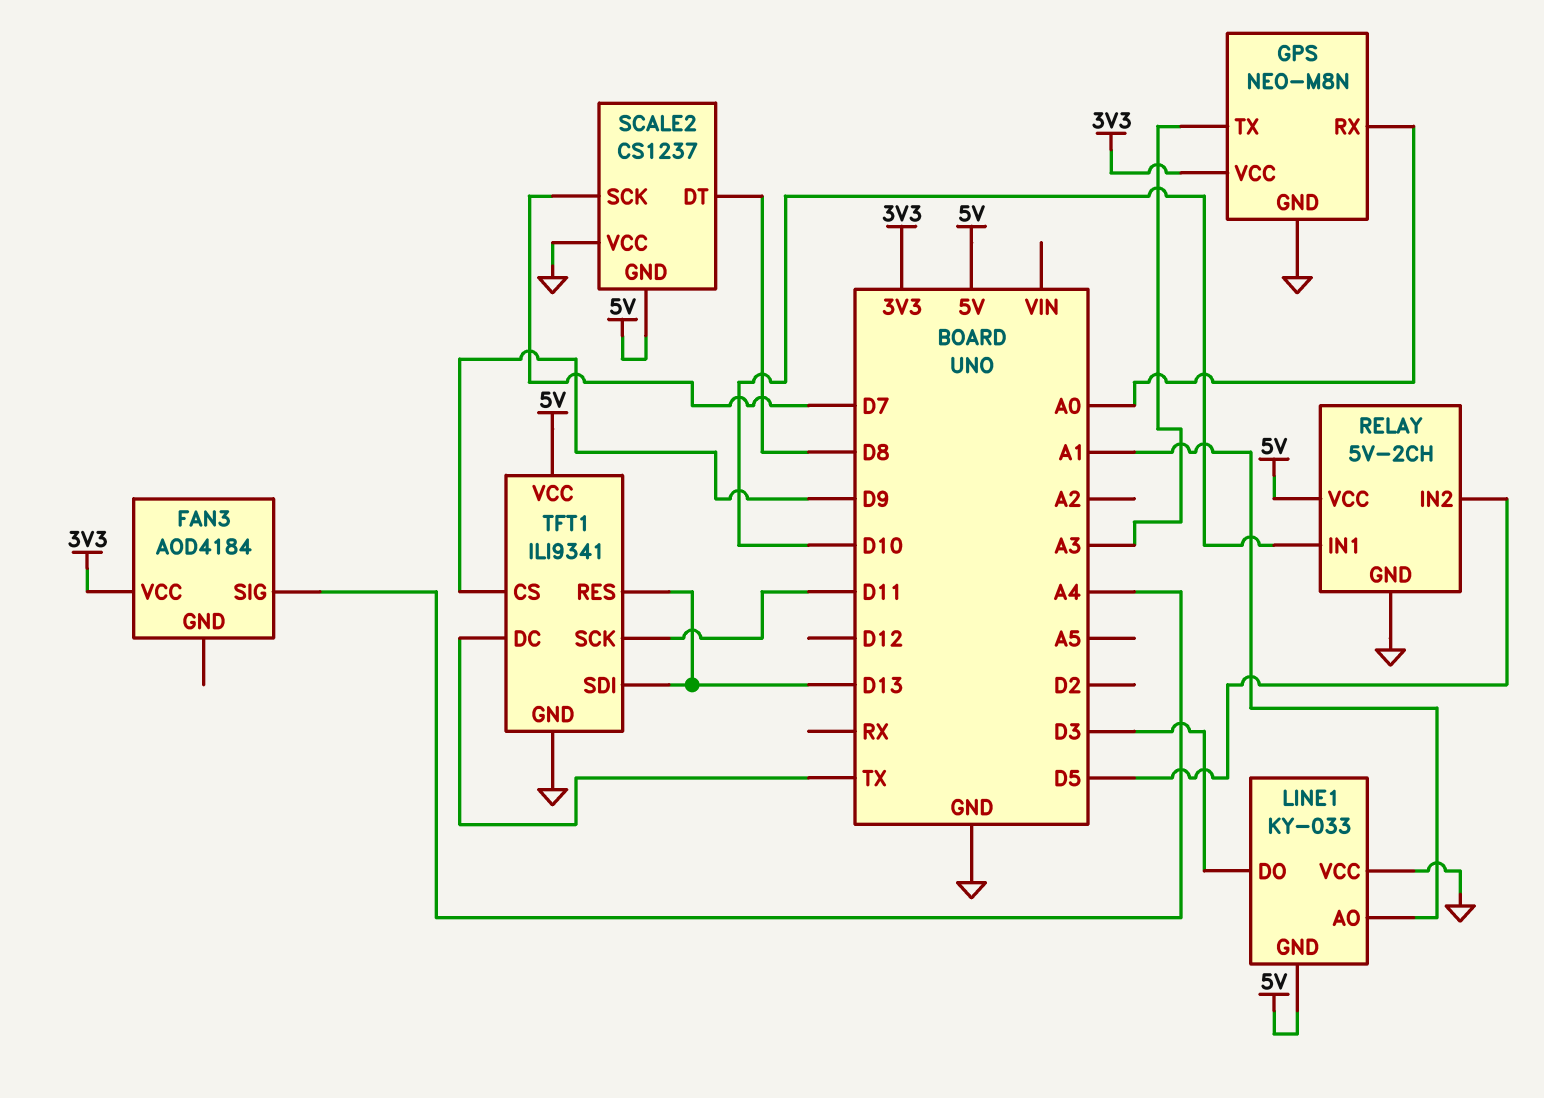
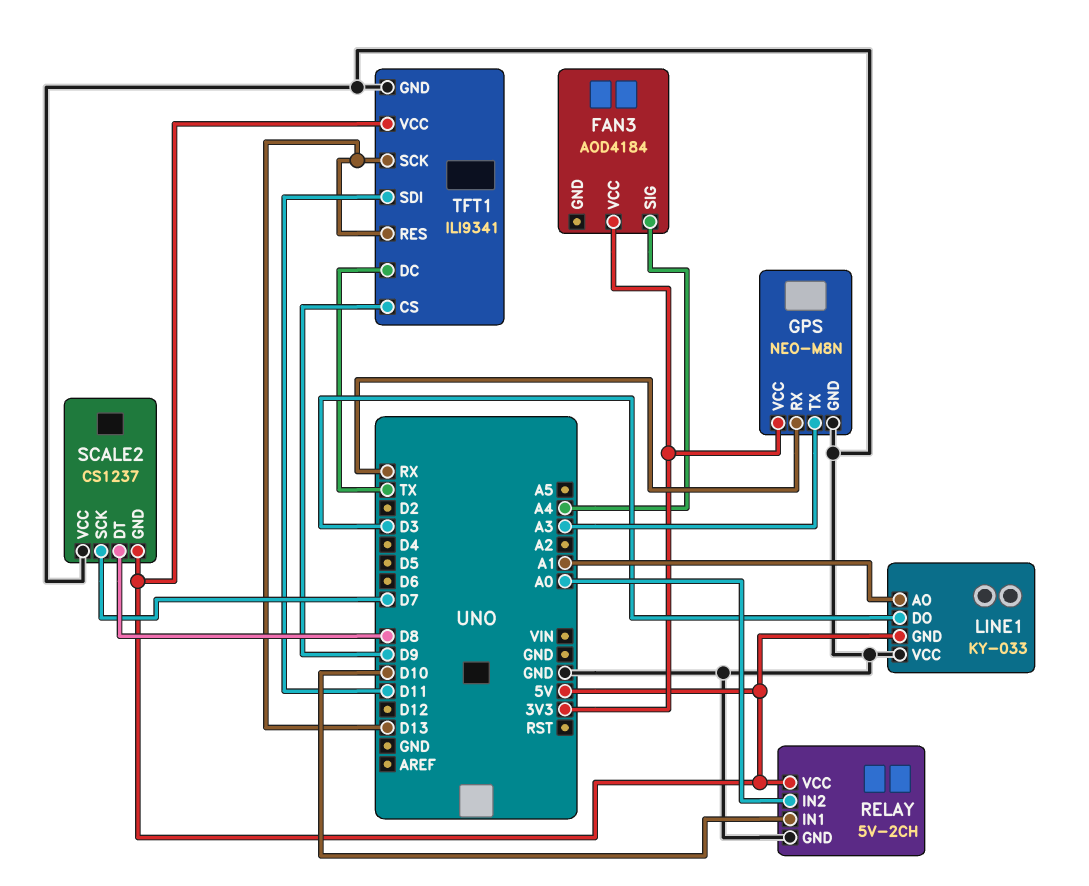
GPS pin RX: A0 -> RX
RELAY pin IN2: D5 -> A0
TFT1 pin SCK: D11 -> D13
TFT1 pin SDI: D13 -> D11

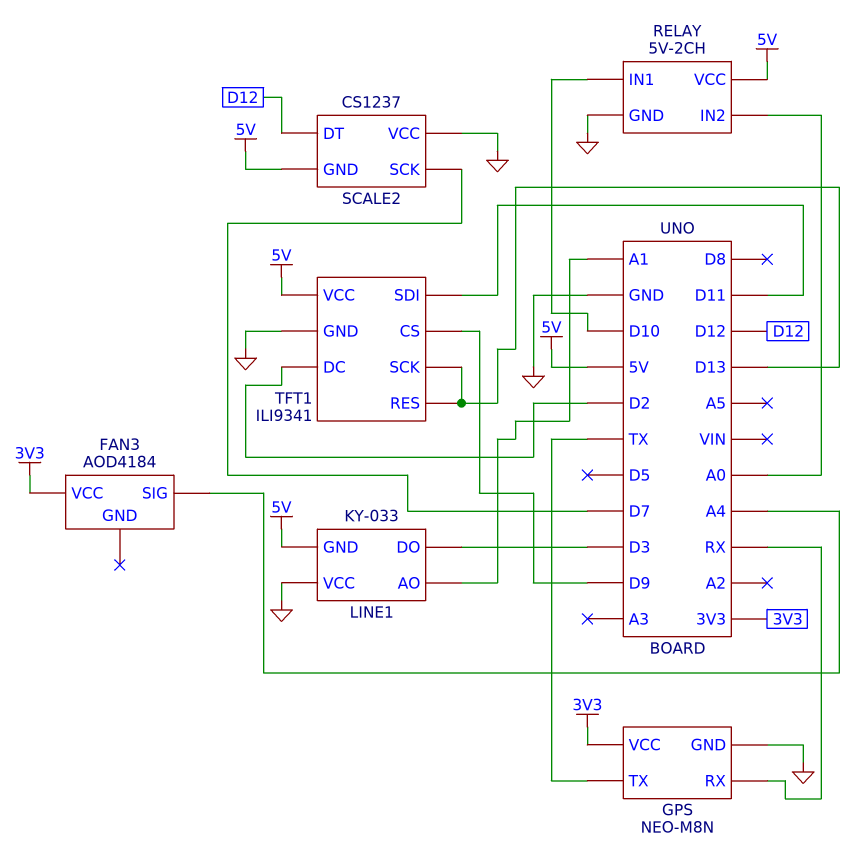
GPS pin TX: A3 -> TX
SCALE2 pin DT: D8 -> D12
TFT1 pin DC: TX -> D2

